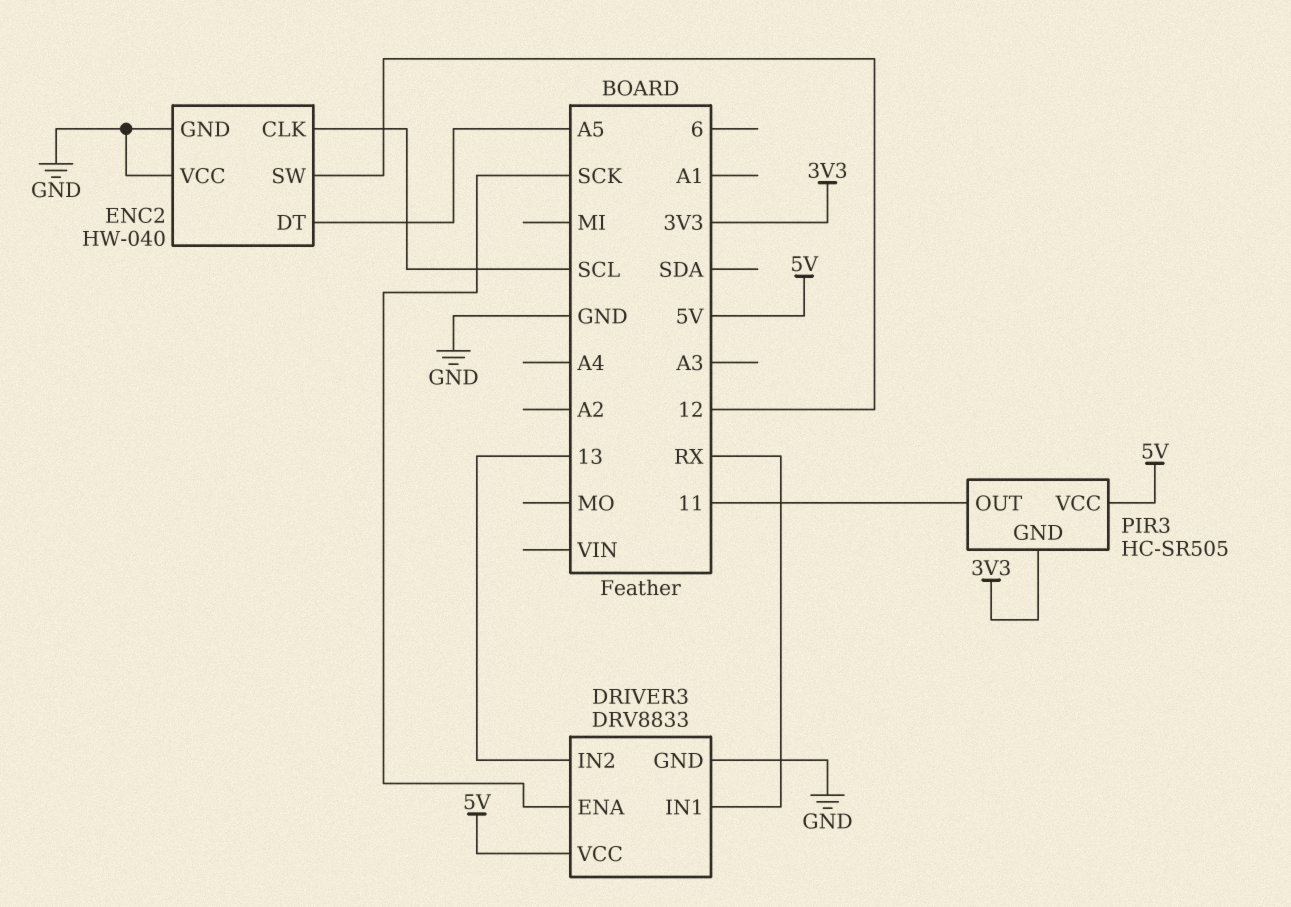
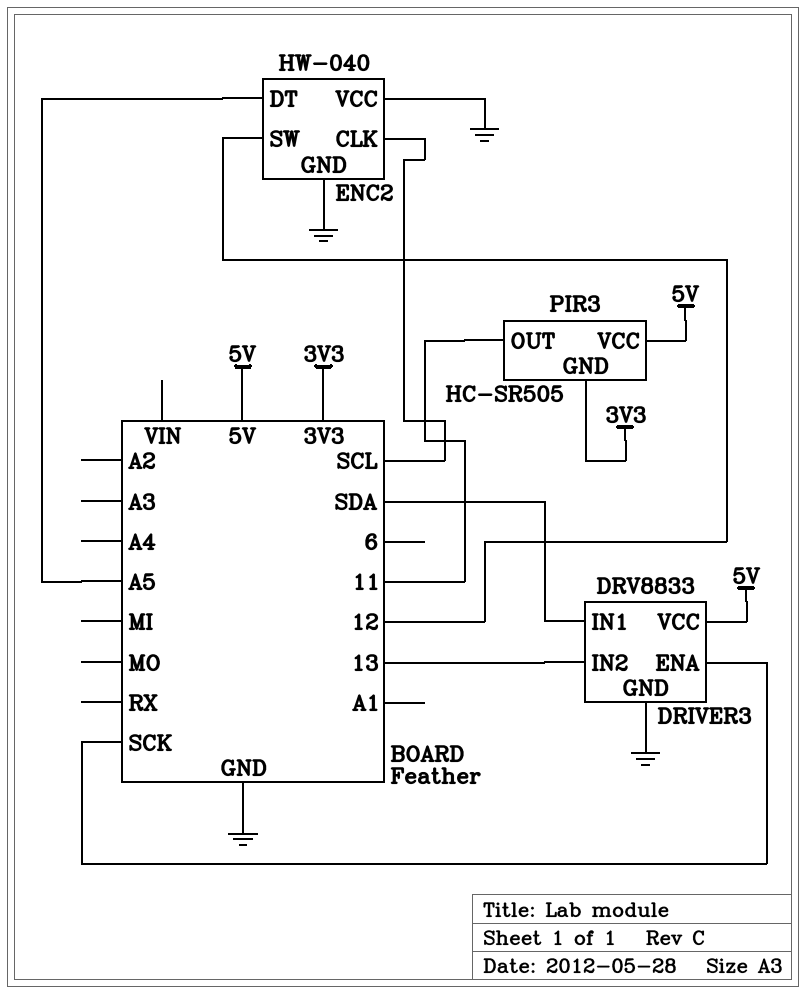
DRIVER3 pin IN1: RX -> SDA

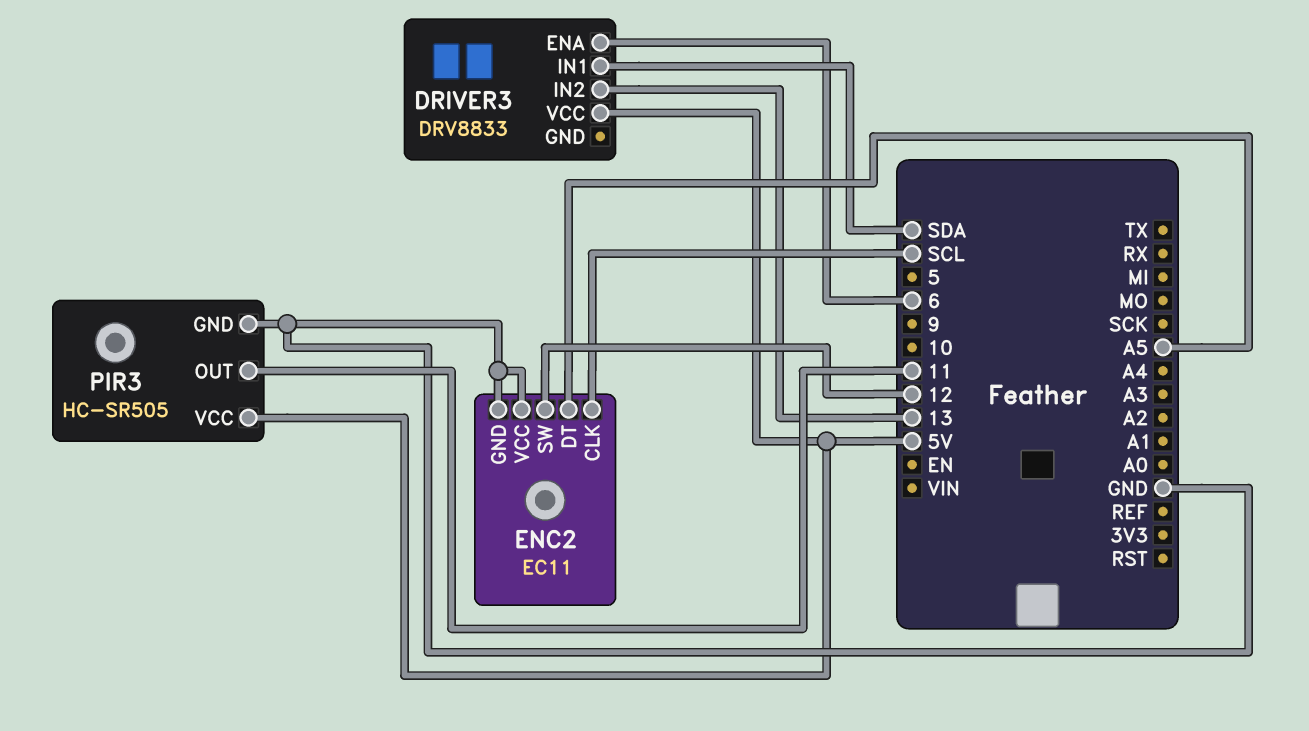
DRIVER3 pin ENA: SCK -> 6
DRIVER3 pin GND: GND -> none
ENC2: HW-040 -> EC11
PIR3 pin GND: 3V3 -> GND

